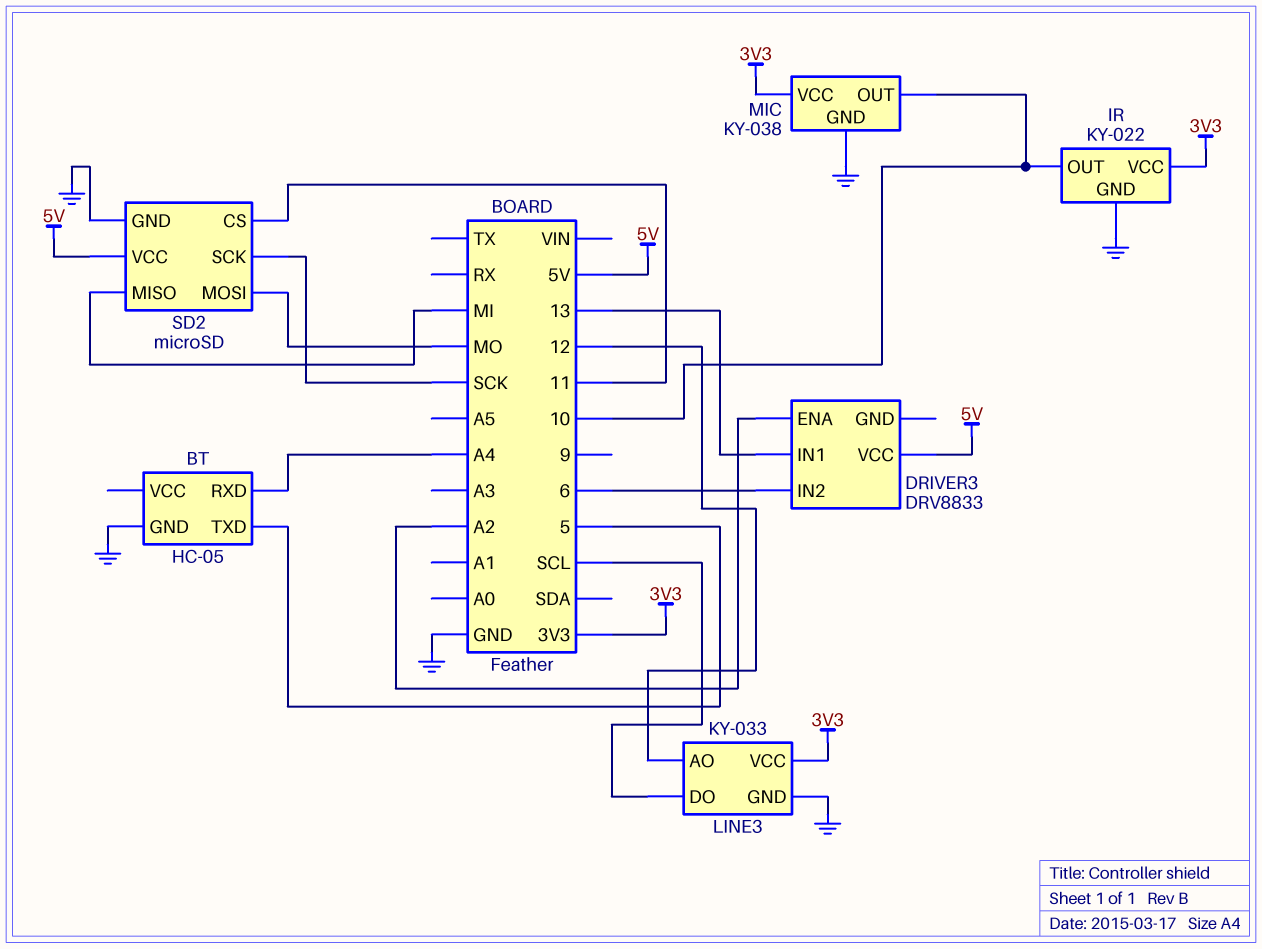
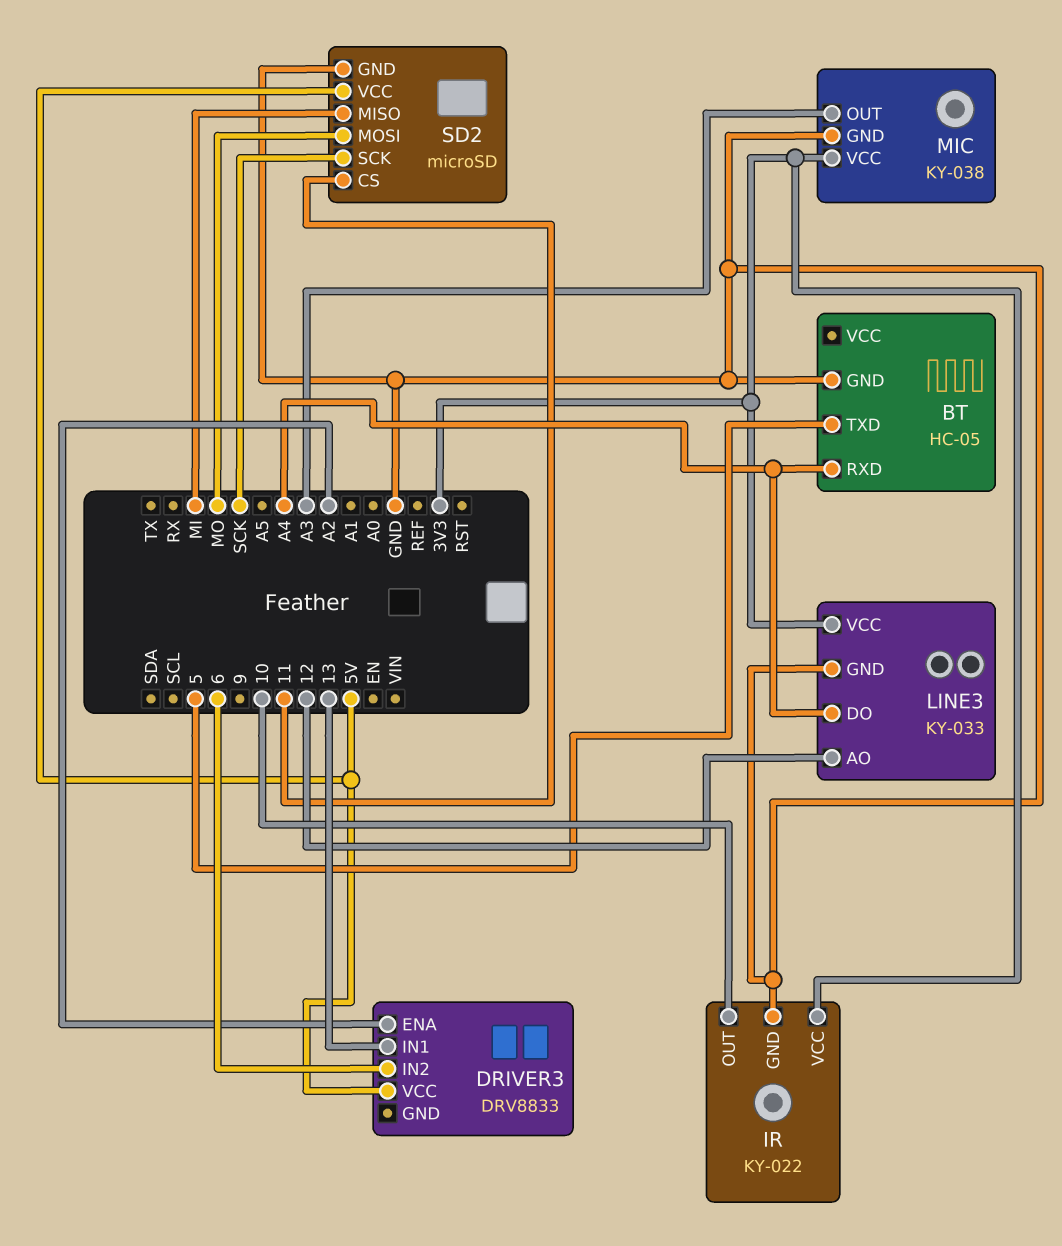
LINE3 pin DO: SCL -> A4
MIC pin OUT: 10 -> A3

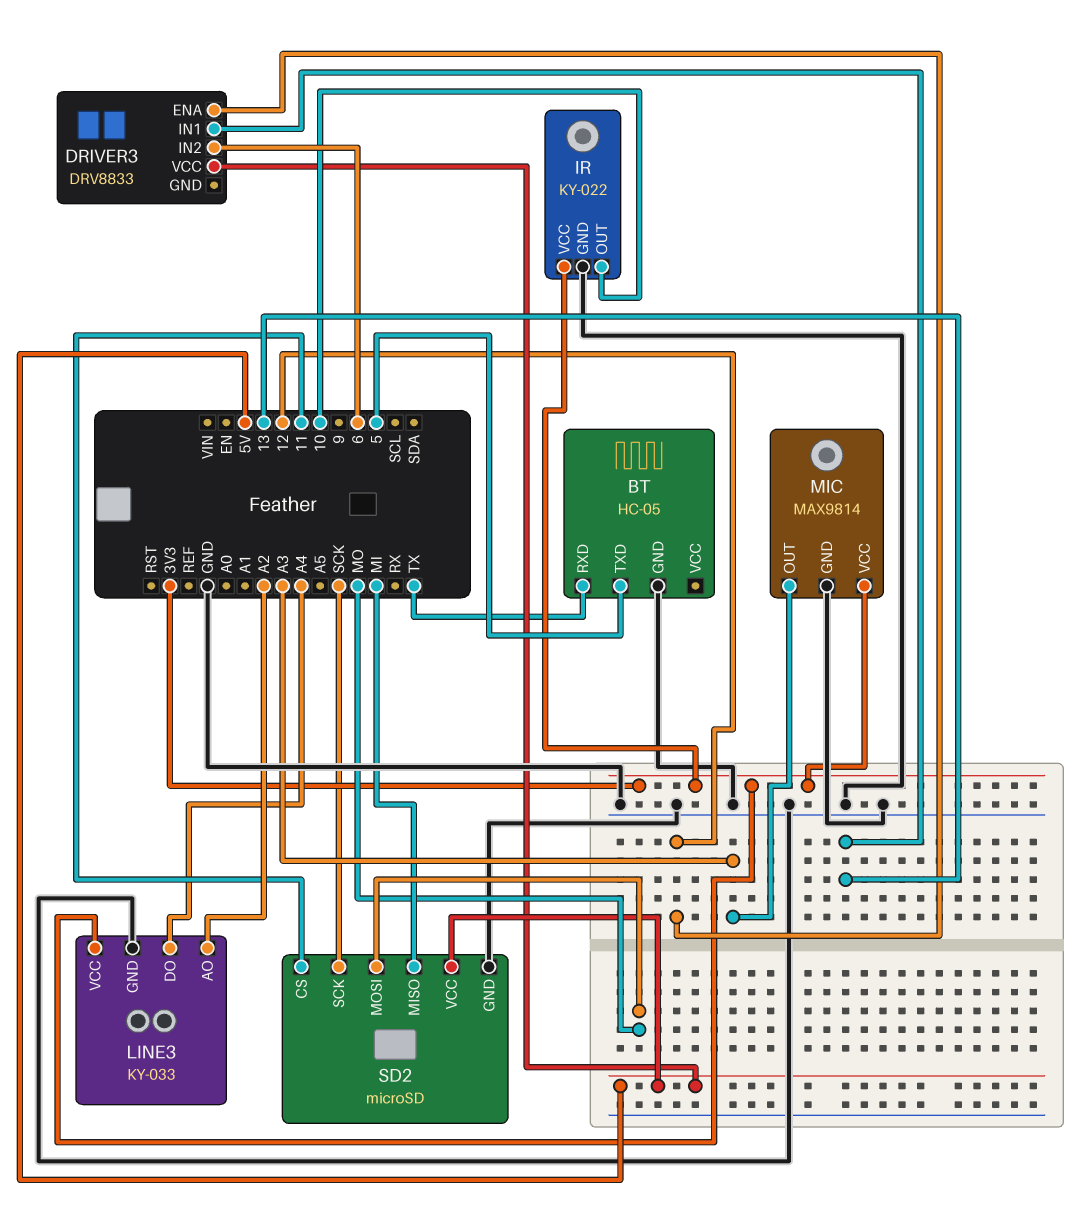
BT pin RXD: A4 -> TX
DRIVER3 pin ENA: A2 -> 12
LINE3 pin AO: 12 -> A2
MIC: KY-038 -> MAX9814

